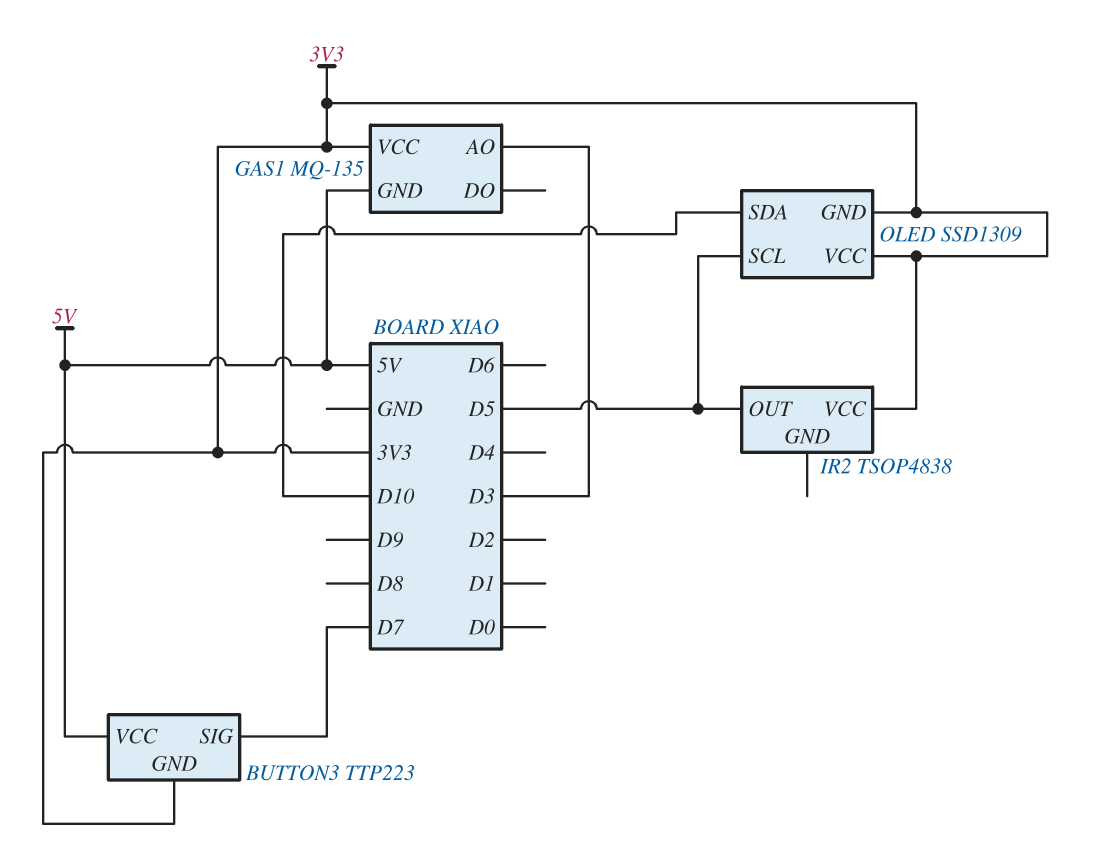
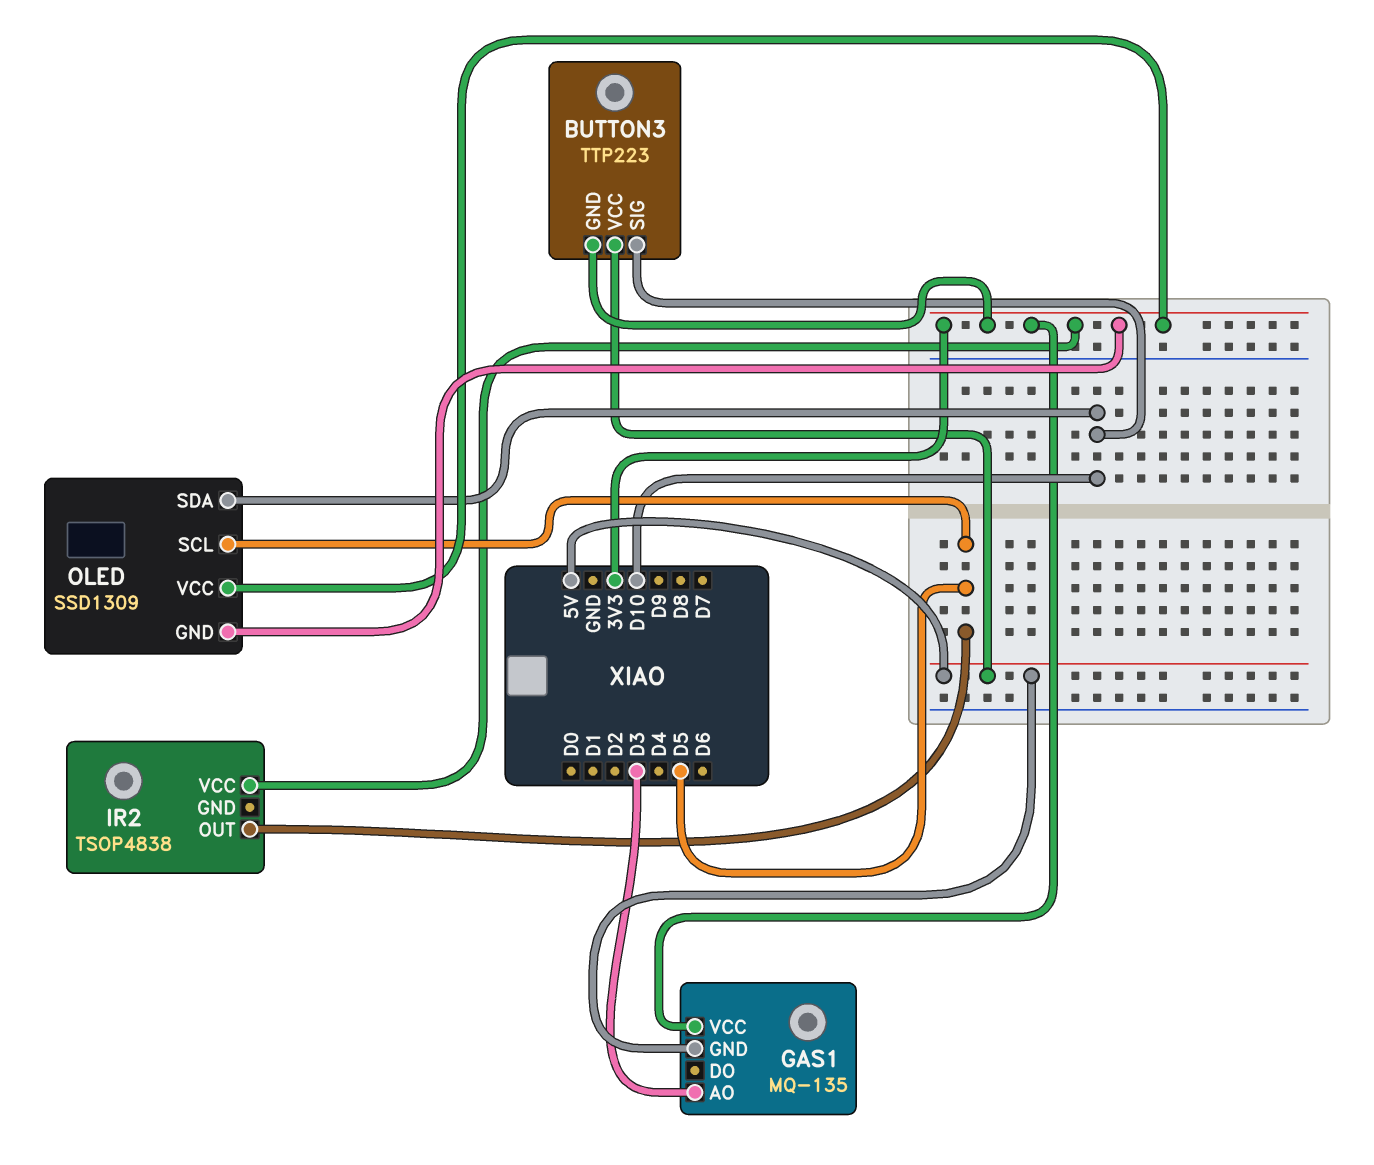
BUTTON3 pin SIG: D7 -> D10

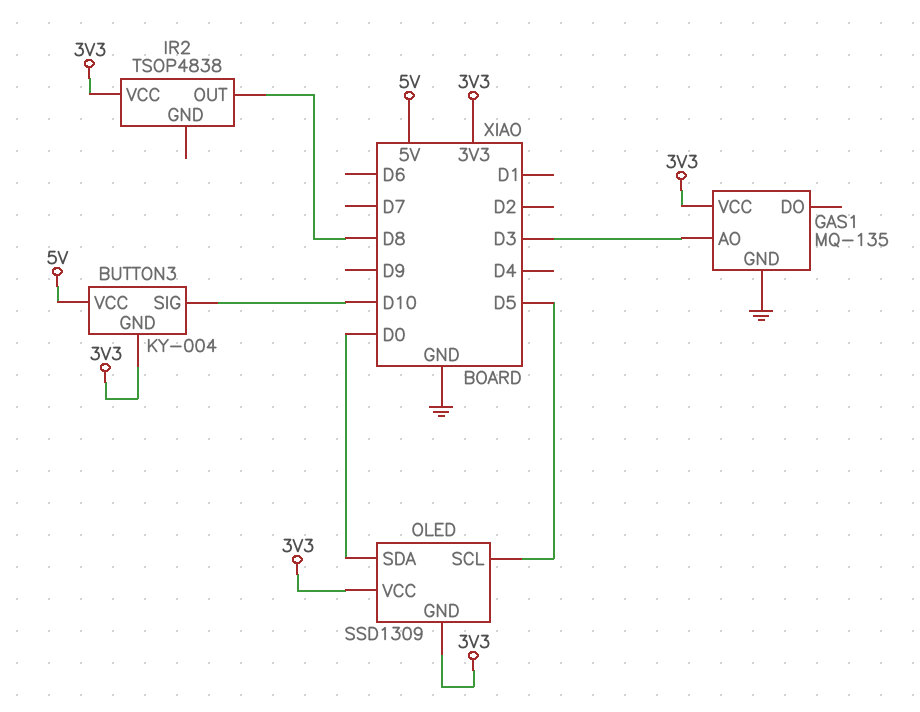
BUTTON3: TTP223 -> KY-004
GAS1 pin GND: 5V -> GND
IR2 pin OUT: D5 -> D8
OLED pin SDA: D10 -> D0

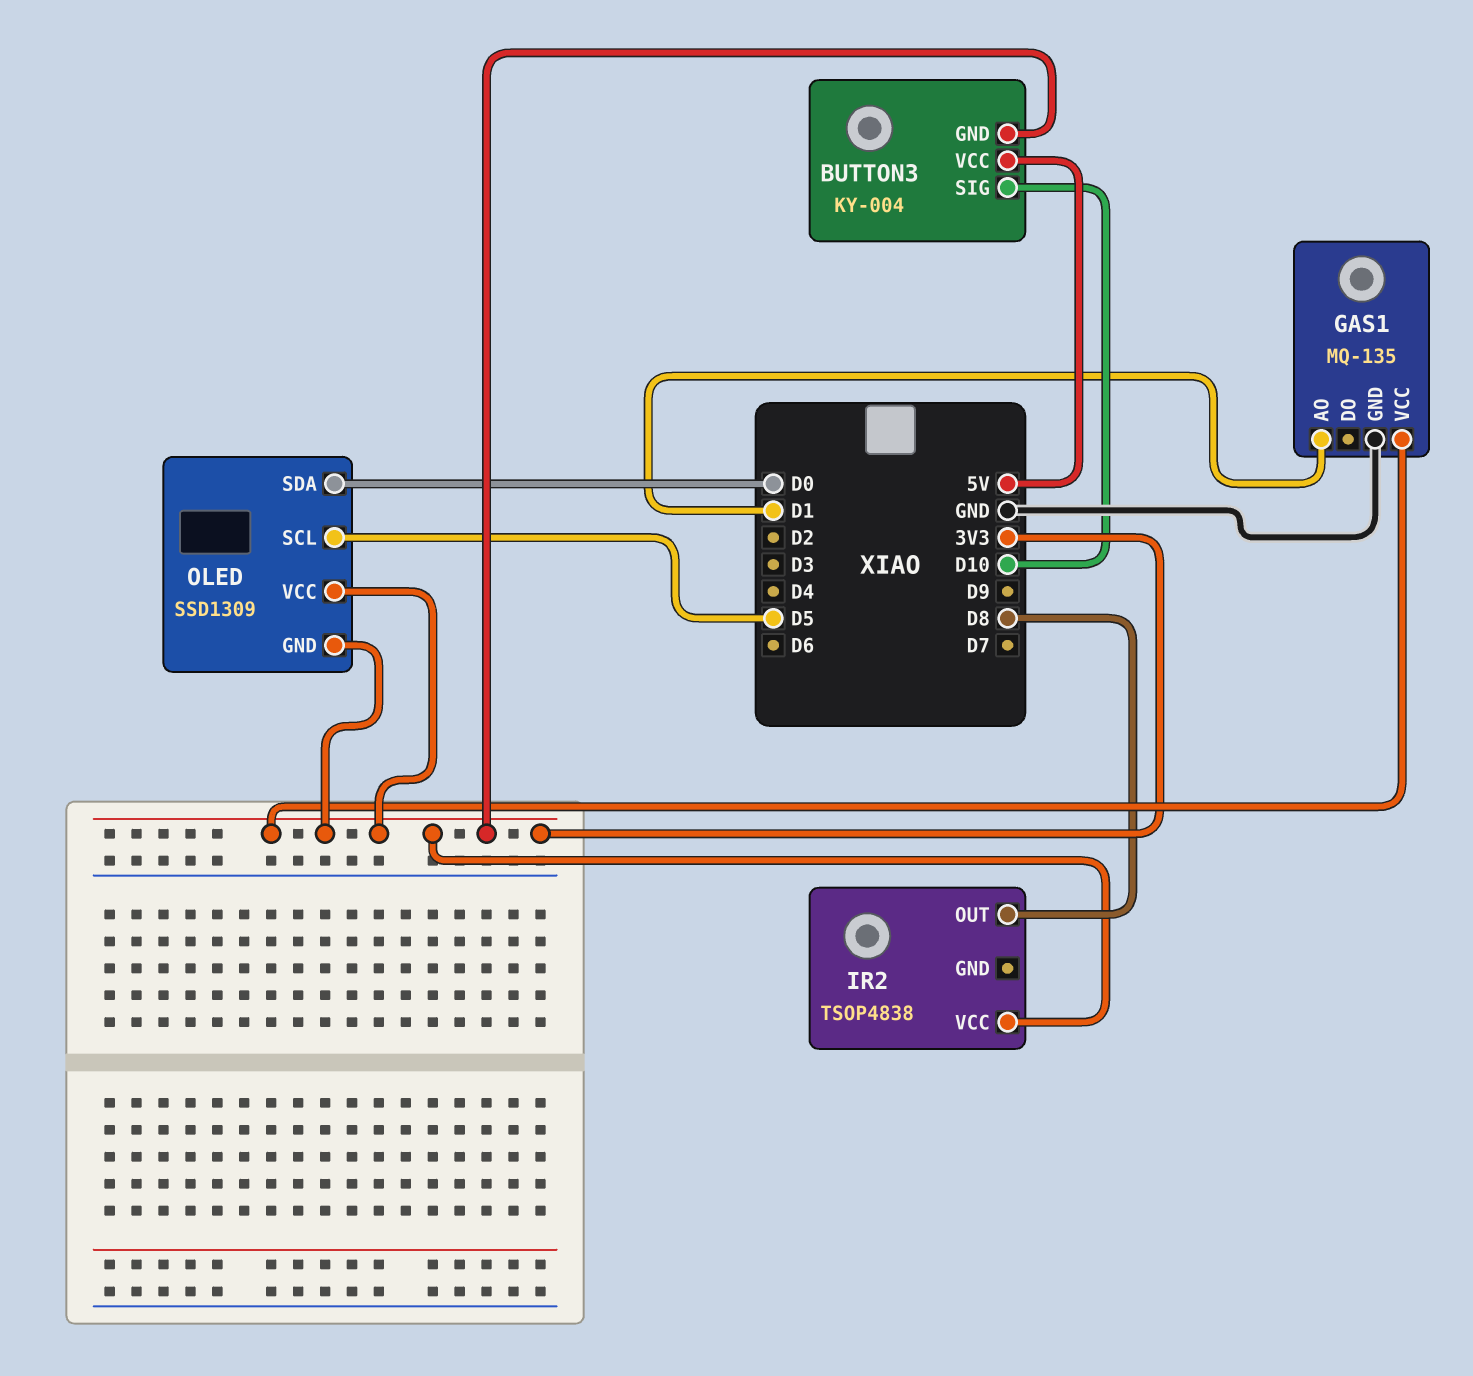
GAS1 pin AO: D3 -> D1

